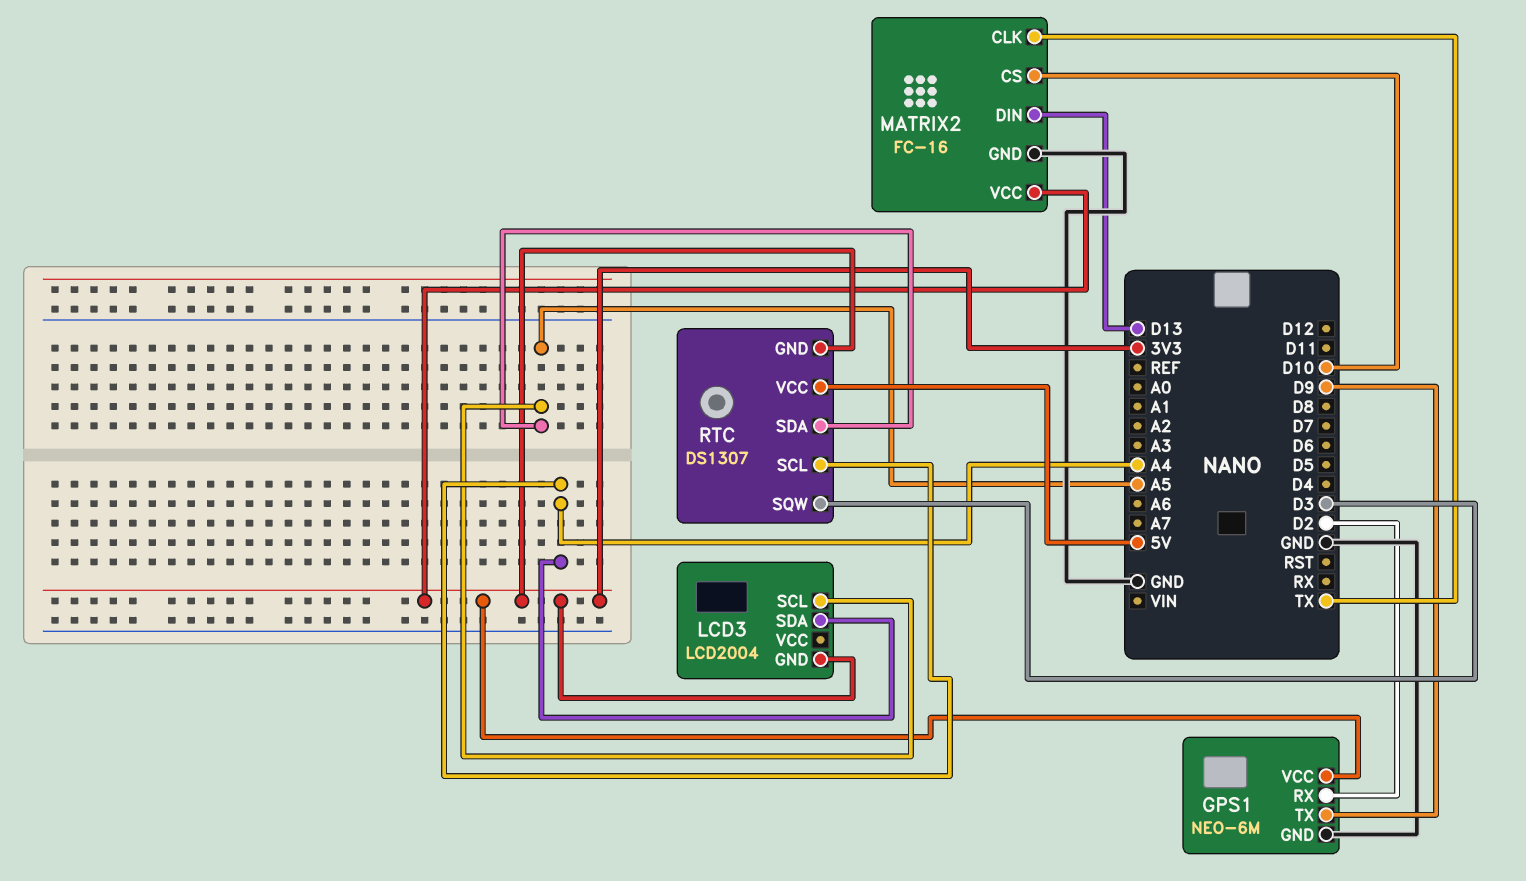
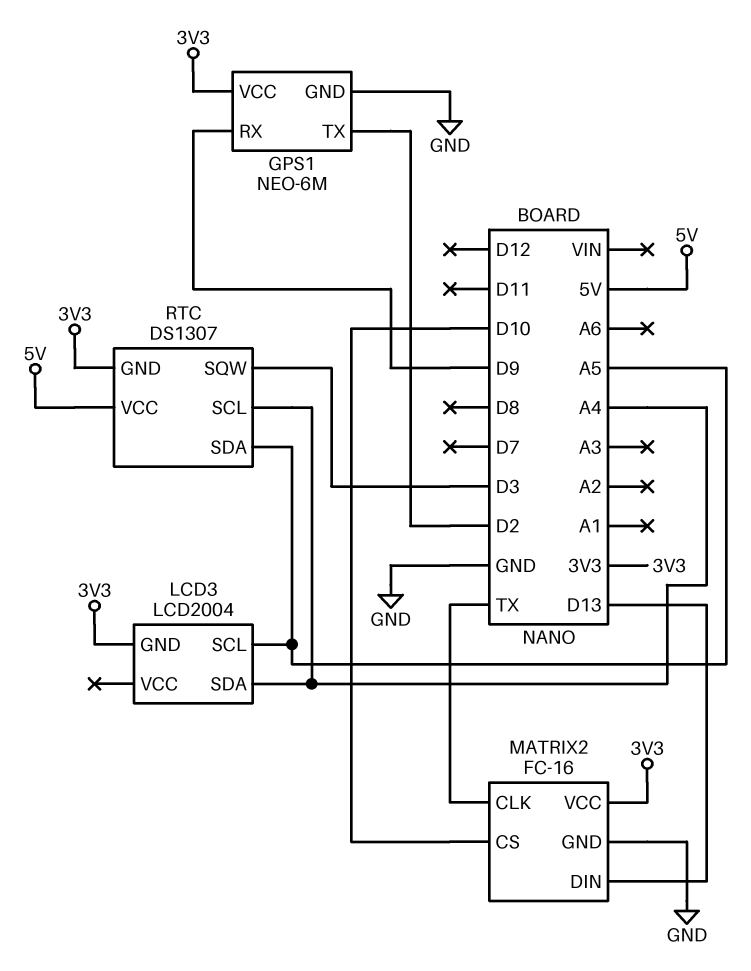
GPS1 pin RX: D2 -> D9
GPS1 pin TX: D9 -> D2

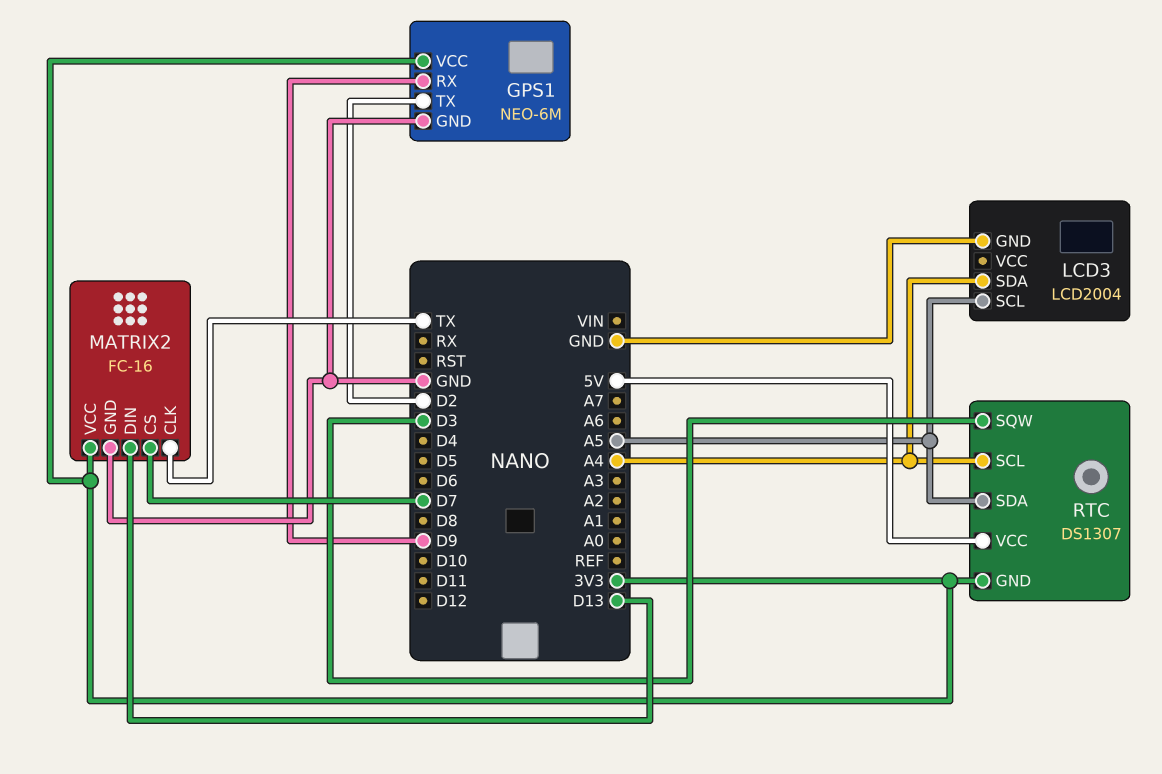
LCD3 pin GND: 3V3 -> GND
MATRIX2 pin CS: D10 -> D7

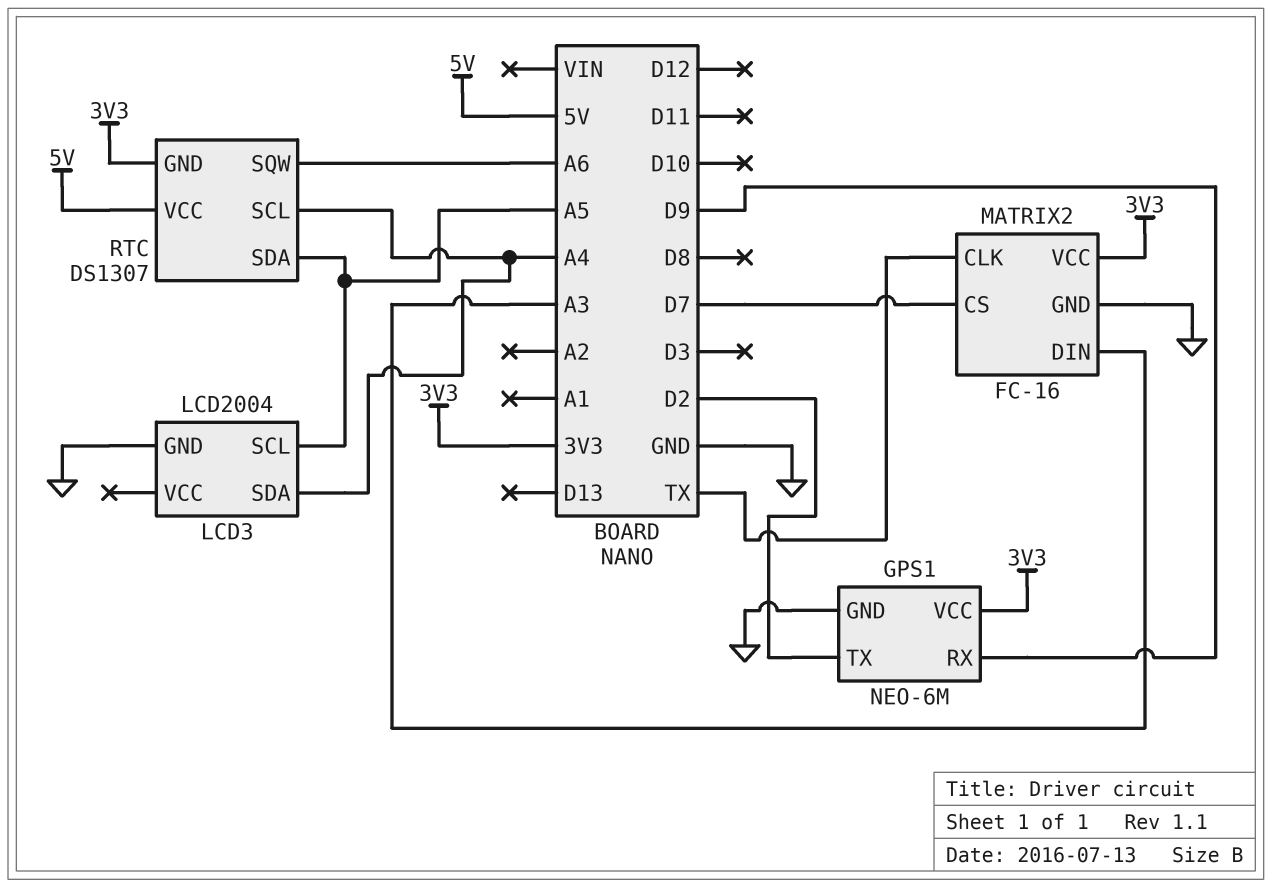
MATRIX2 pin DIN: D13 -> A3
RTC pin SQW: D3 -> A6

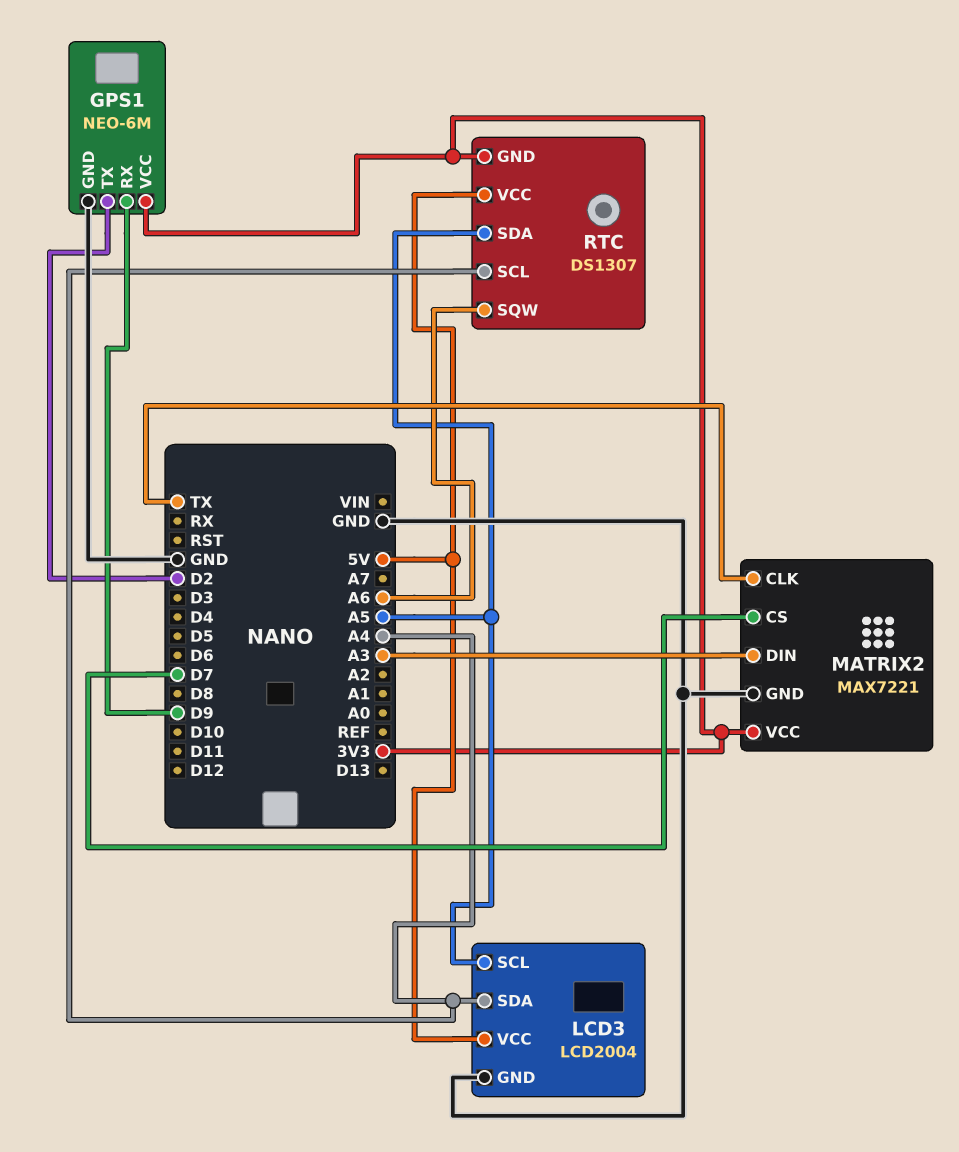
LCD3 pin VCC: none -> 5V
MATRIX2: FC-16 -> MAX7221

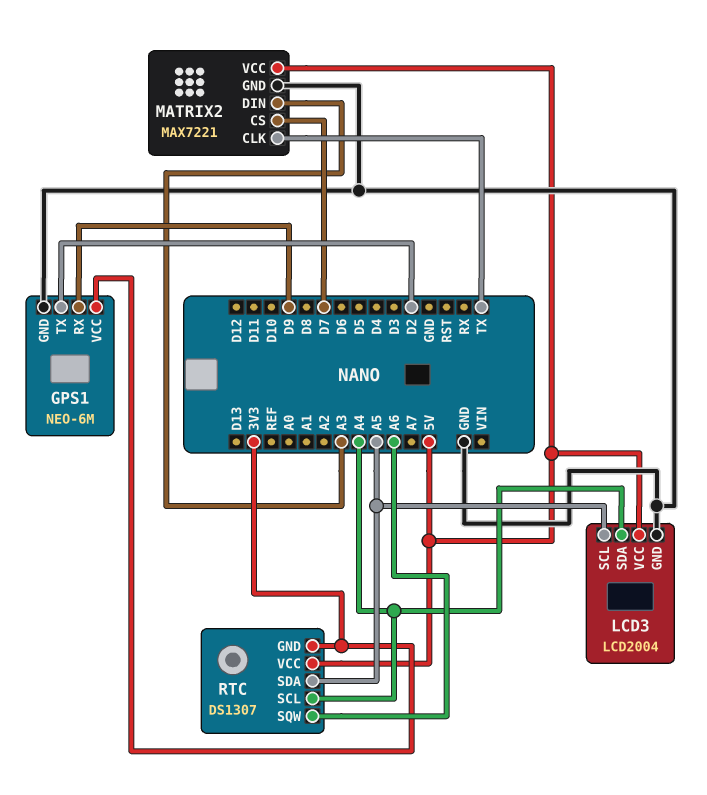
MATRIX2 pin VCC: 3V3 -> 5V

